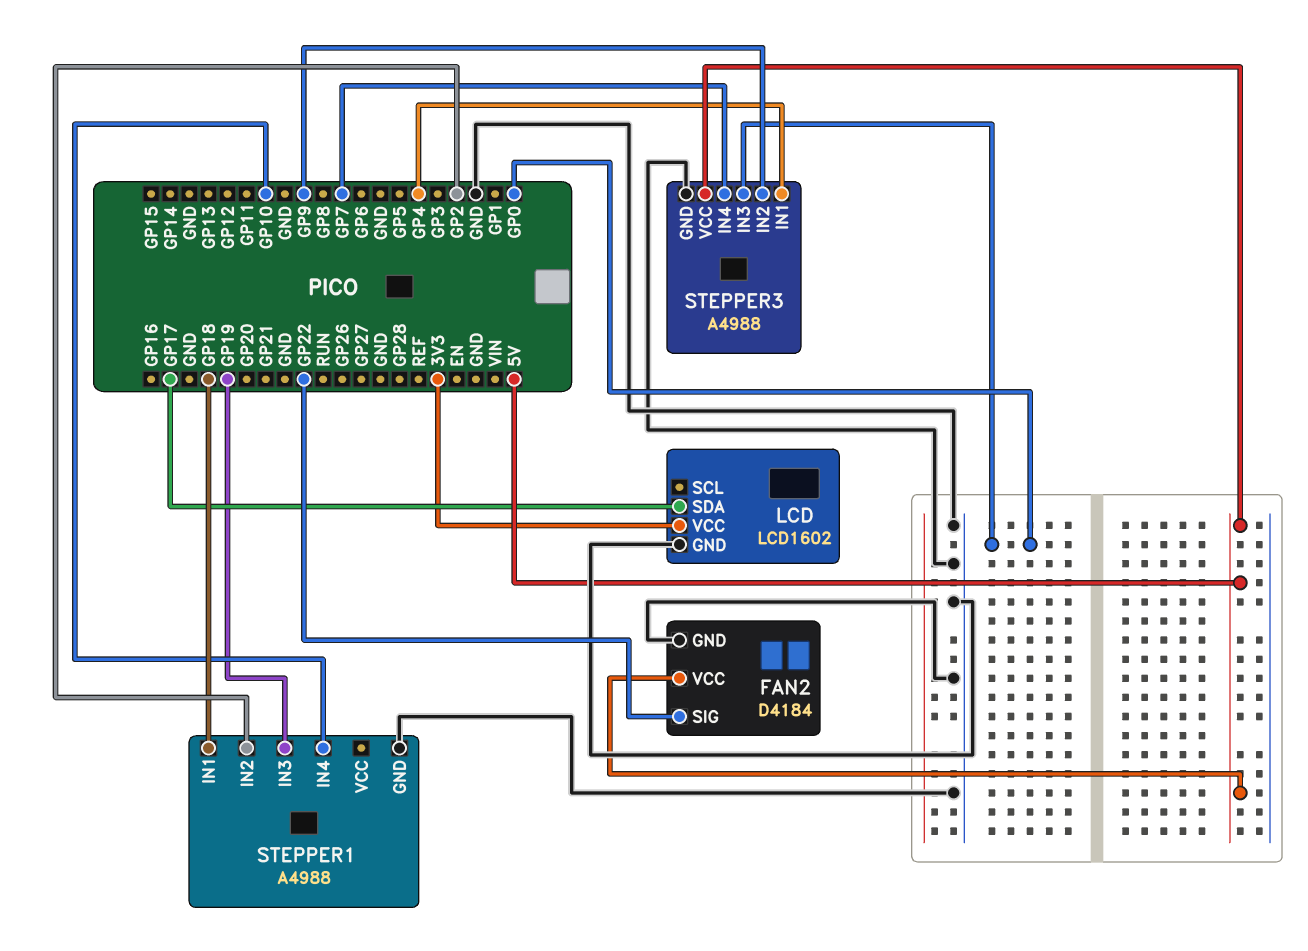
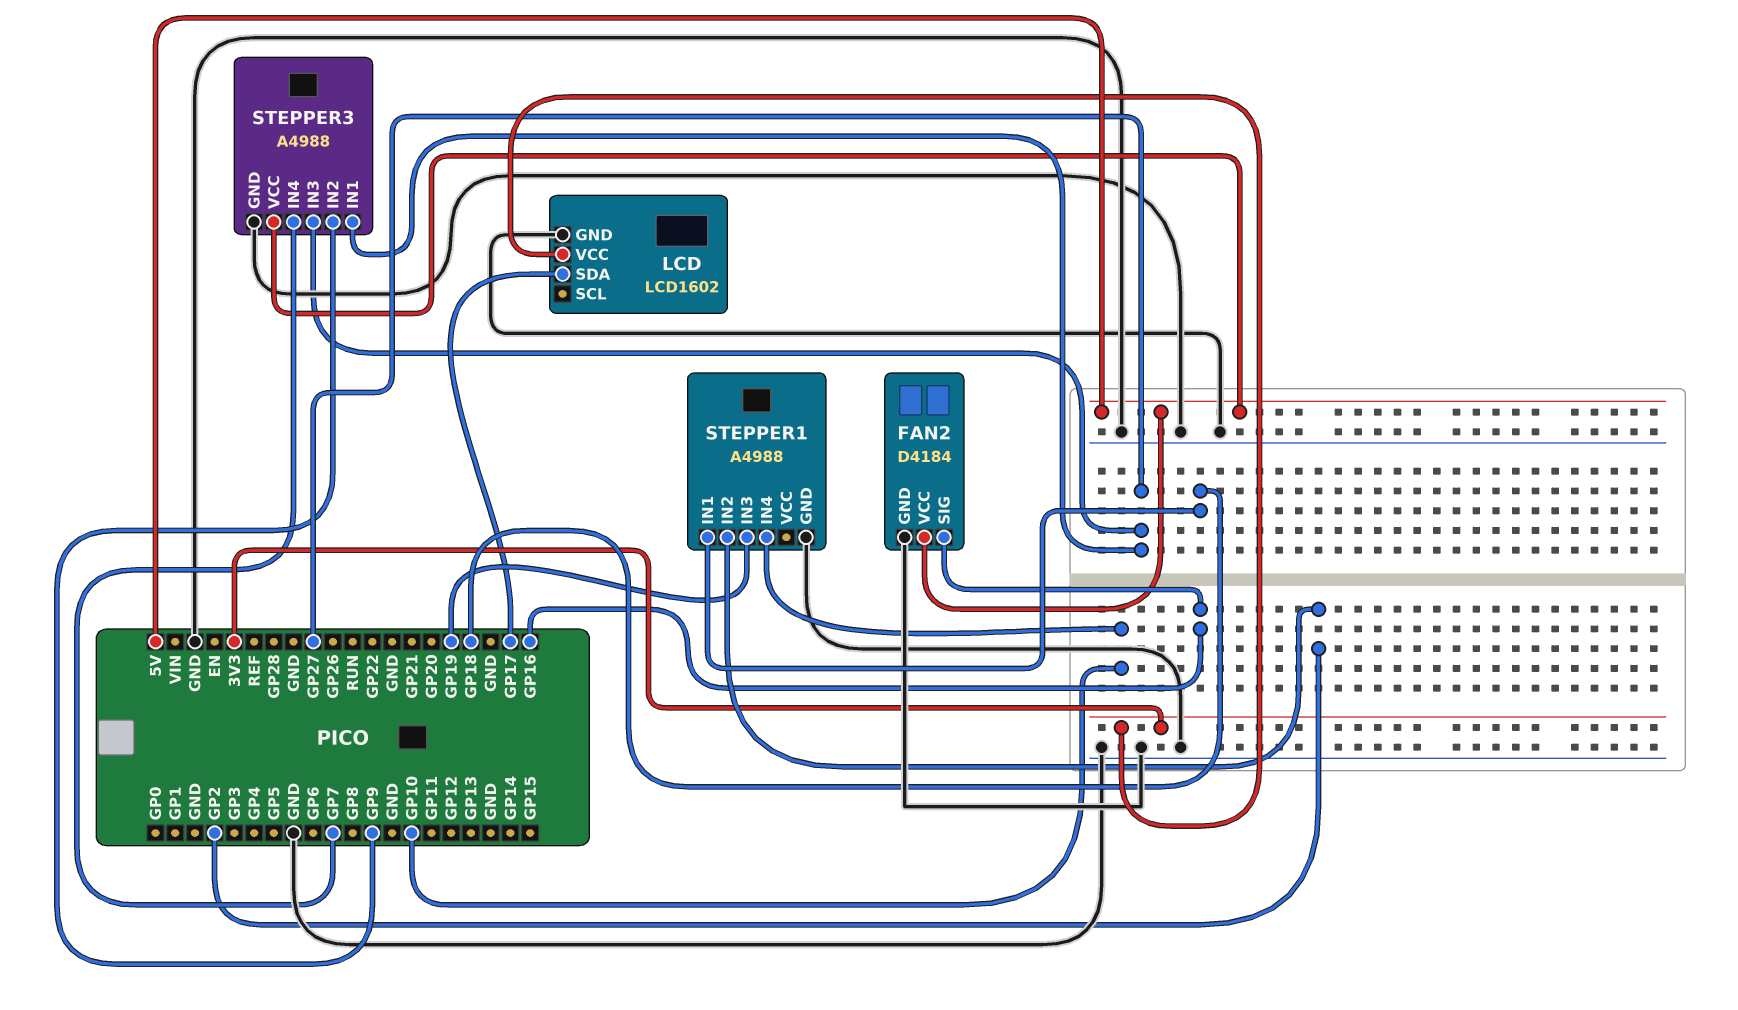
FAN2 pin SIG: GP22 -> GP16
STEPPER3 pin IN1: GP4 -> GP27
STEPPER3 pin IN3: GP0 -> GP27

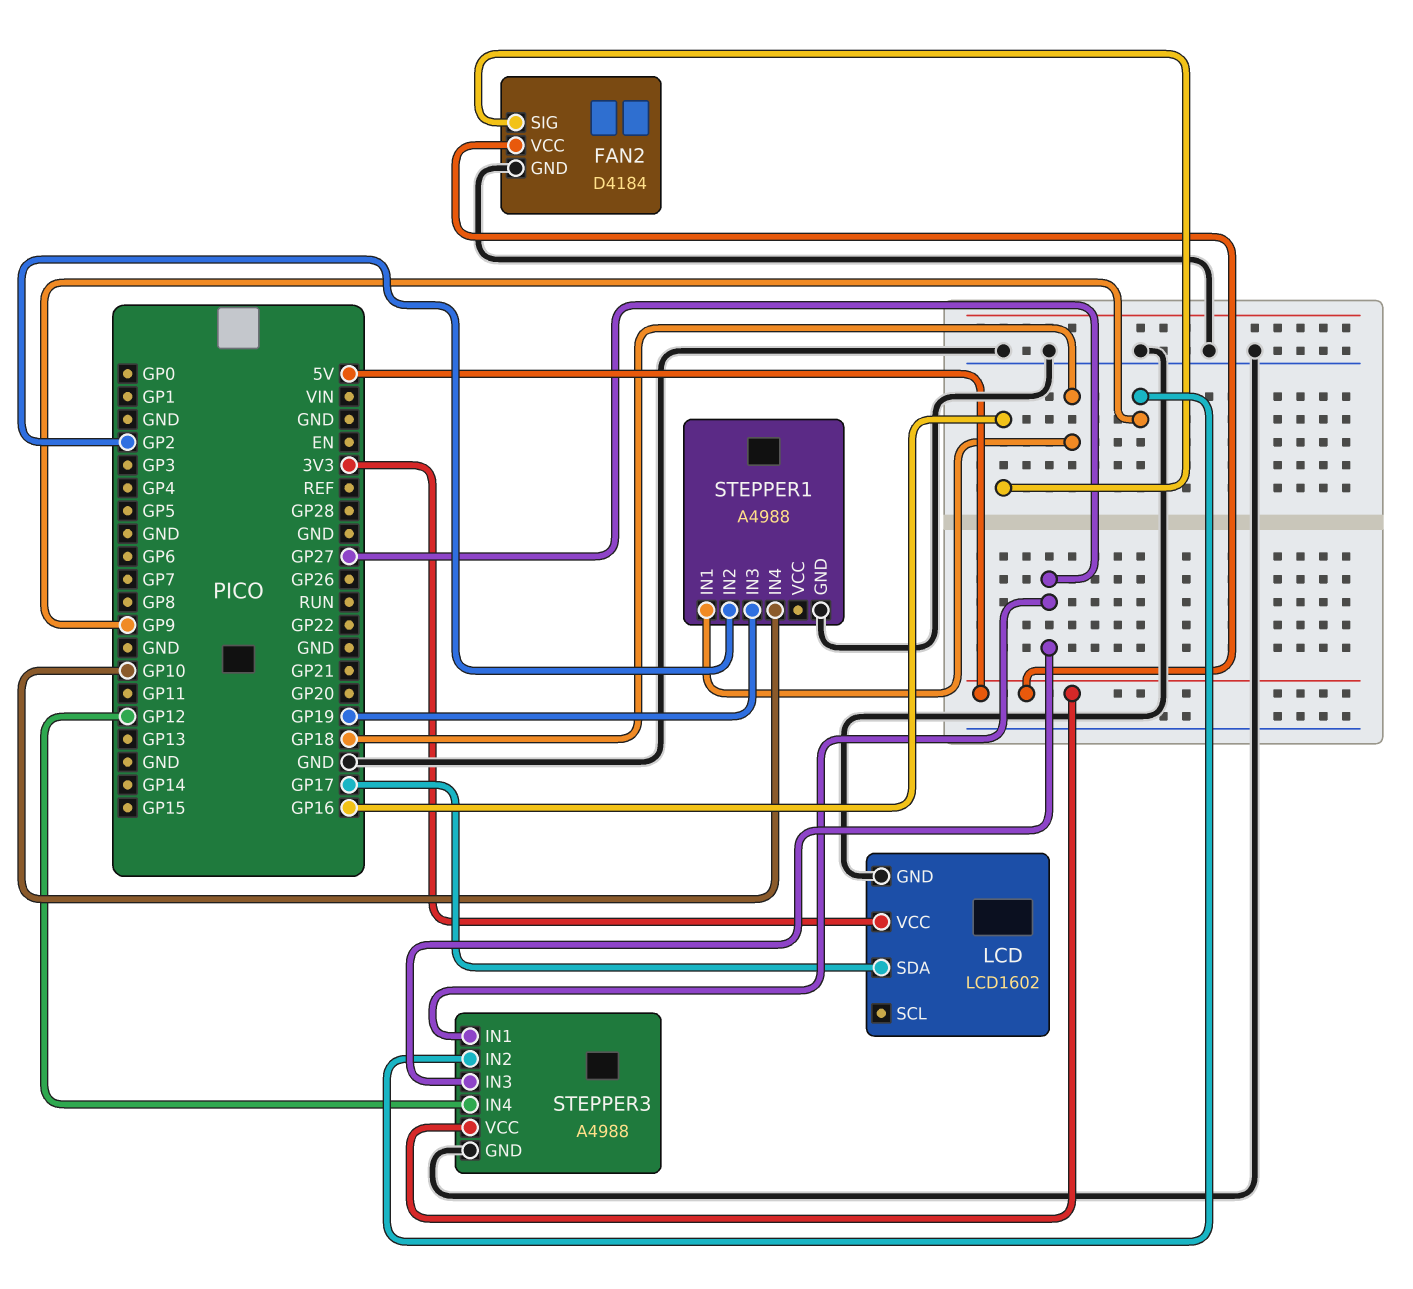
STEPPER3 pin IN4: GP7 -> GP12

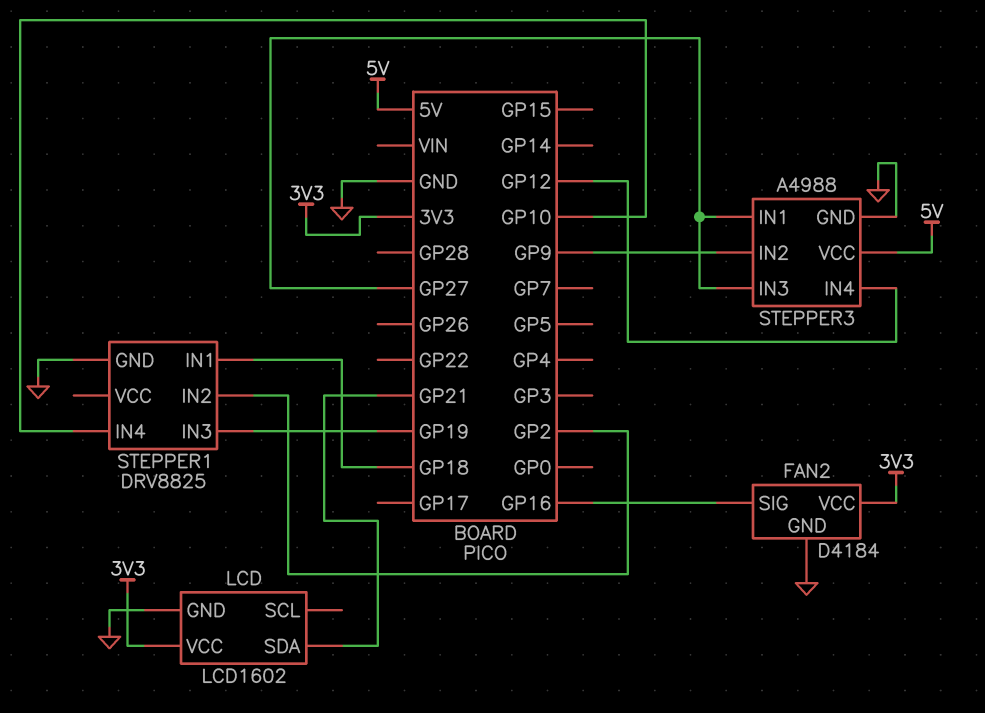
FAN2 pin VCC: 5V -> 3V3
LCD pin SDA: GP17 -> GP21
STEPPER1: A4988 -> DRV8825

